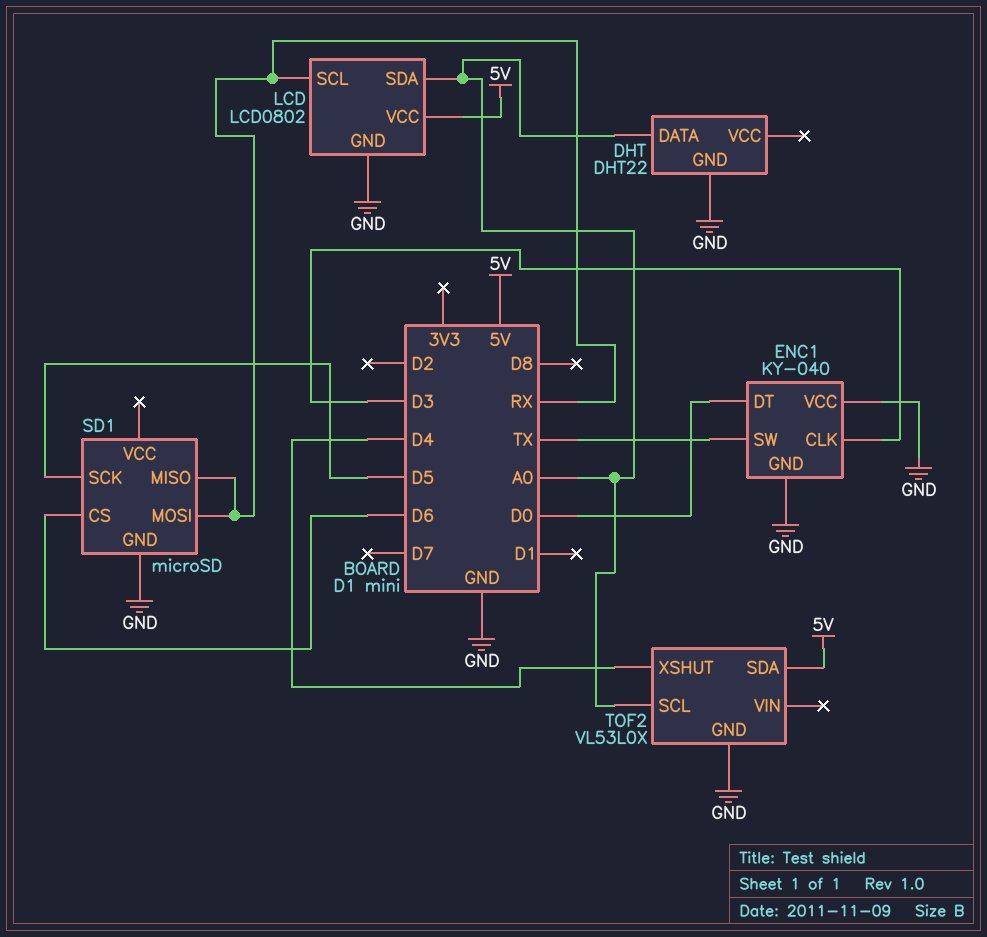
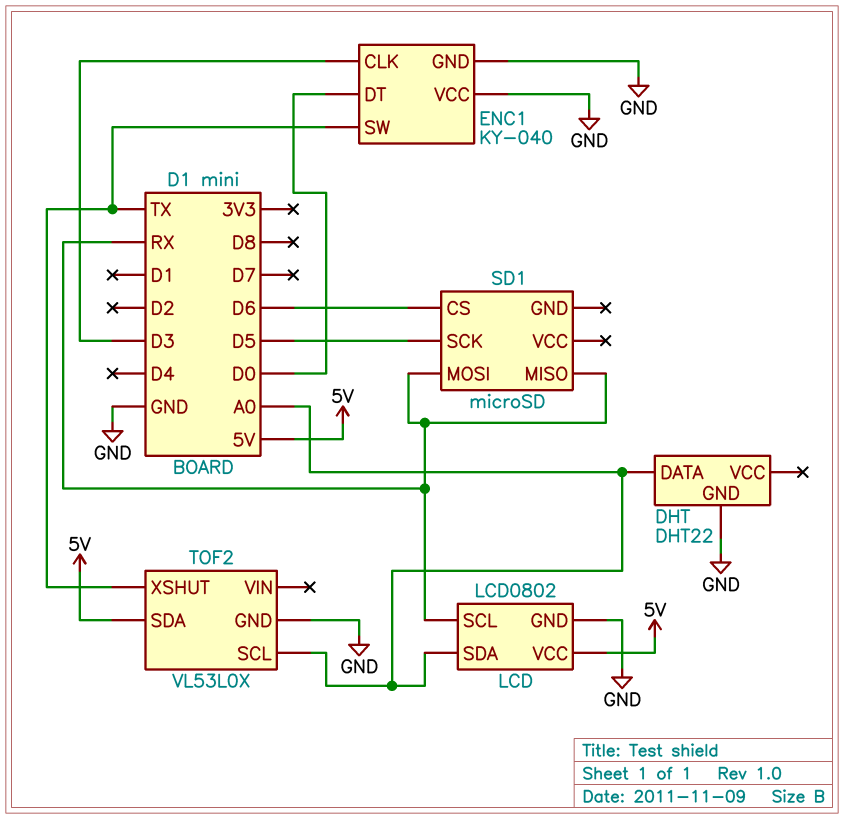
SD1 pin GND: GND -> none
TOF2 pin XSHUT: D4 -> TX

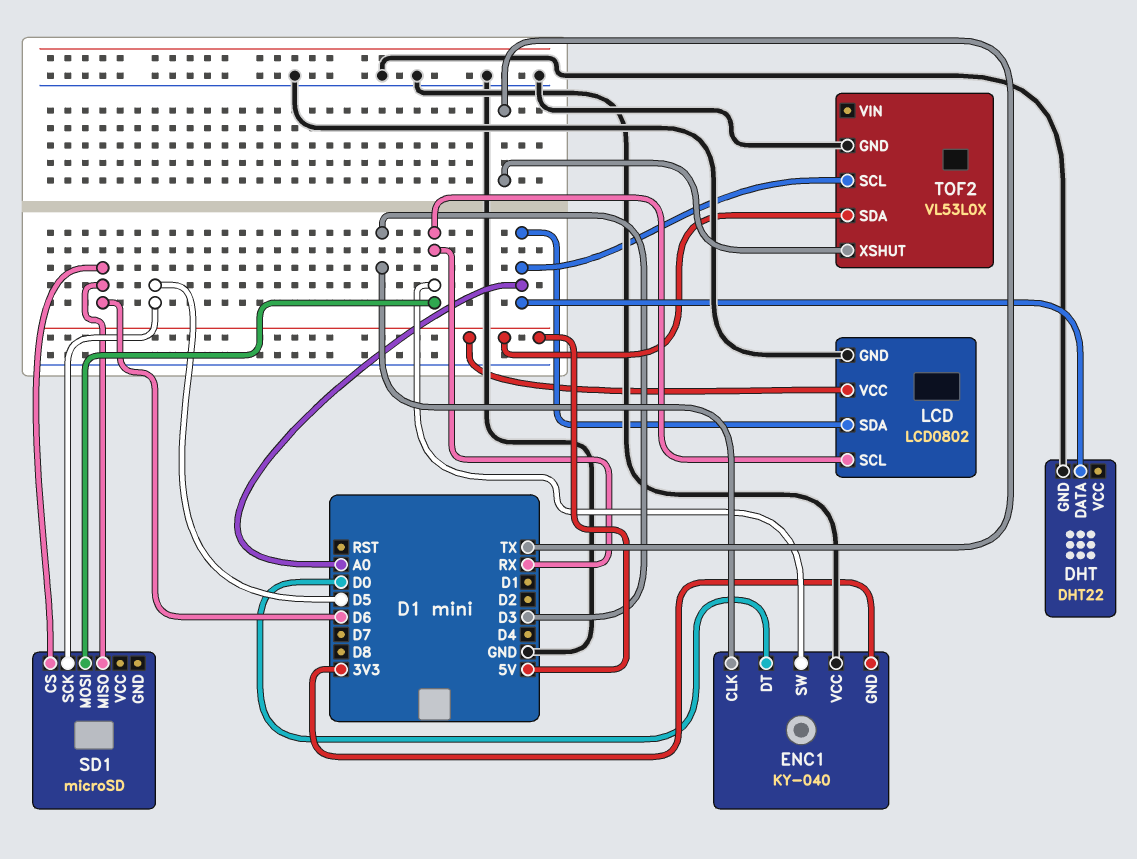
ENC1 pin GND: GND -> 3V3
ENC1 pin SW: TX -> RX
SD1 pin MISO: RX -> D6

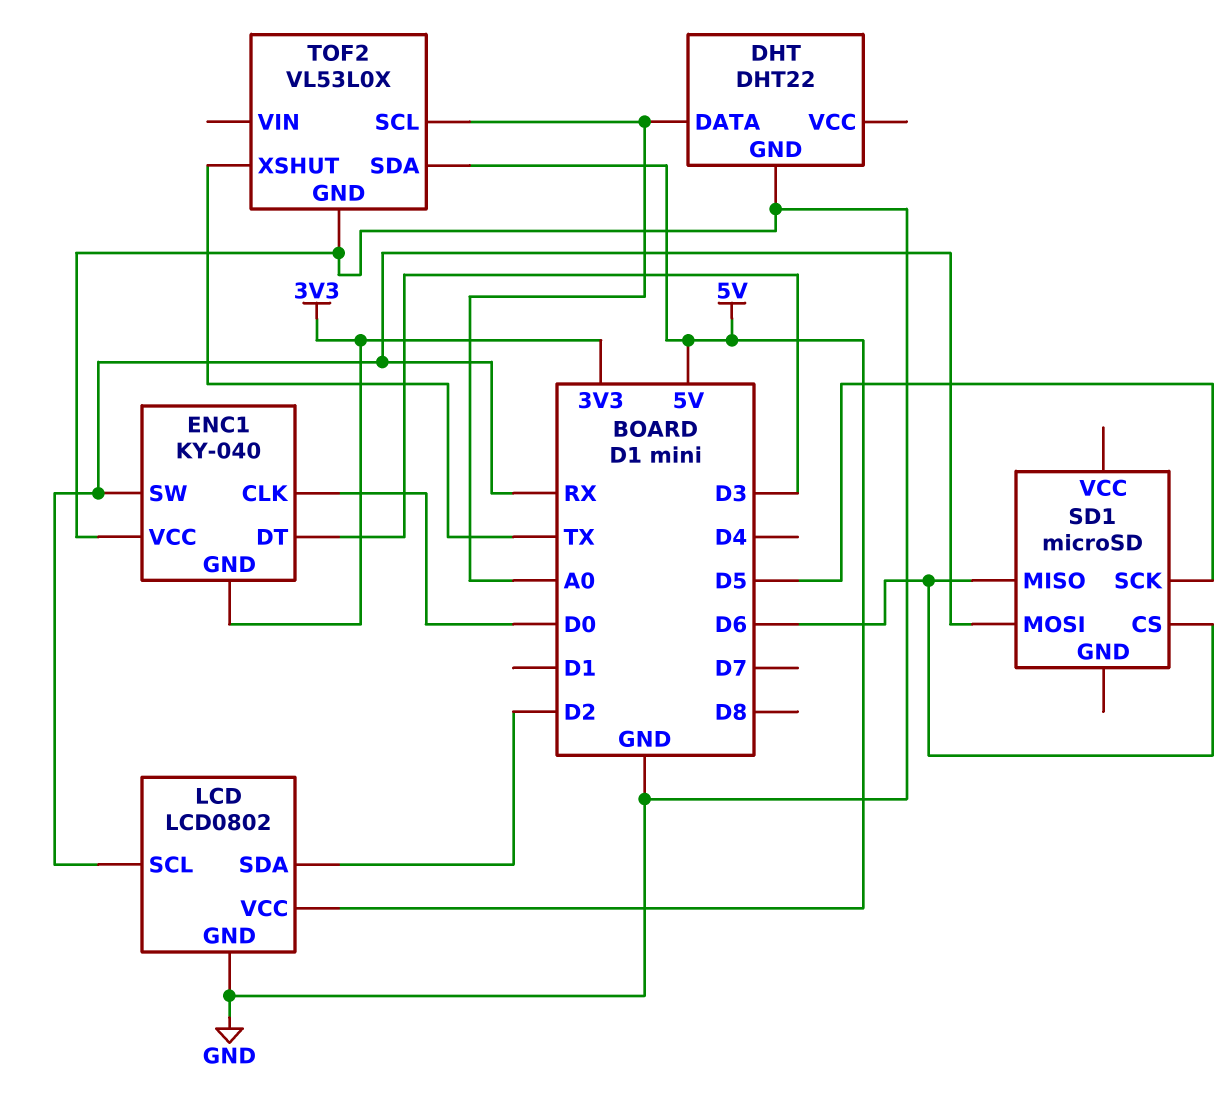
ENC1 pin CLK: D3 -> D0
ENC1 pin DT: D0 -> D3
LCD pin SDA: A0 -> D2

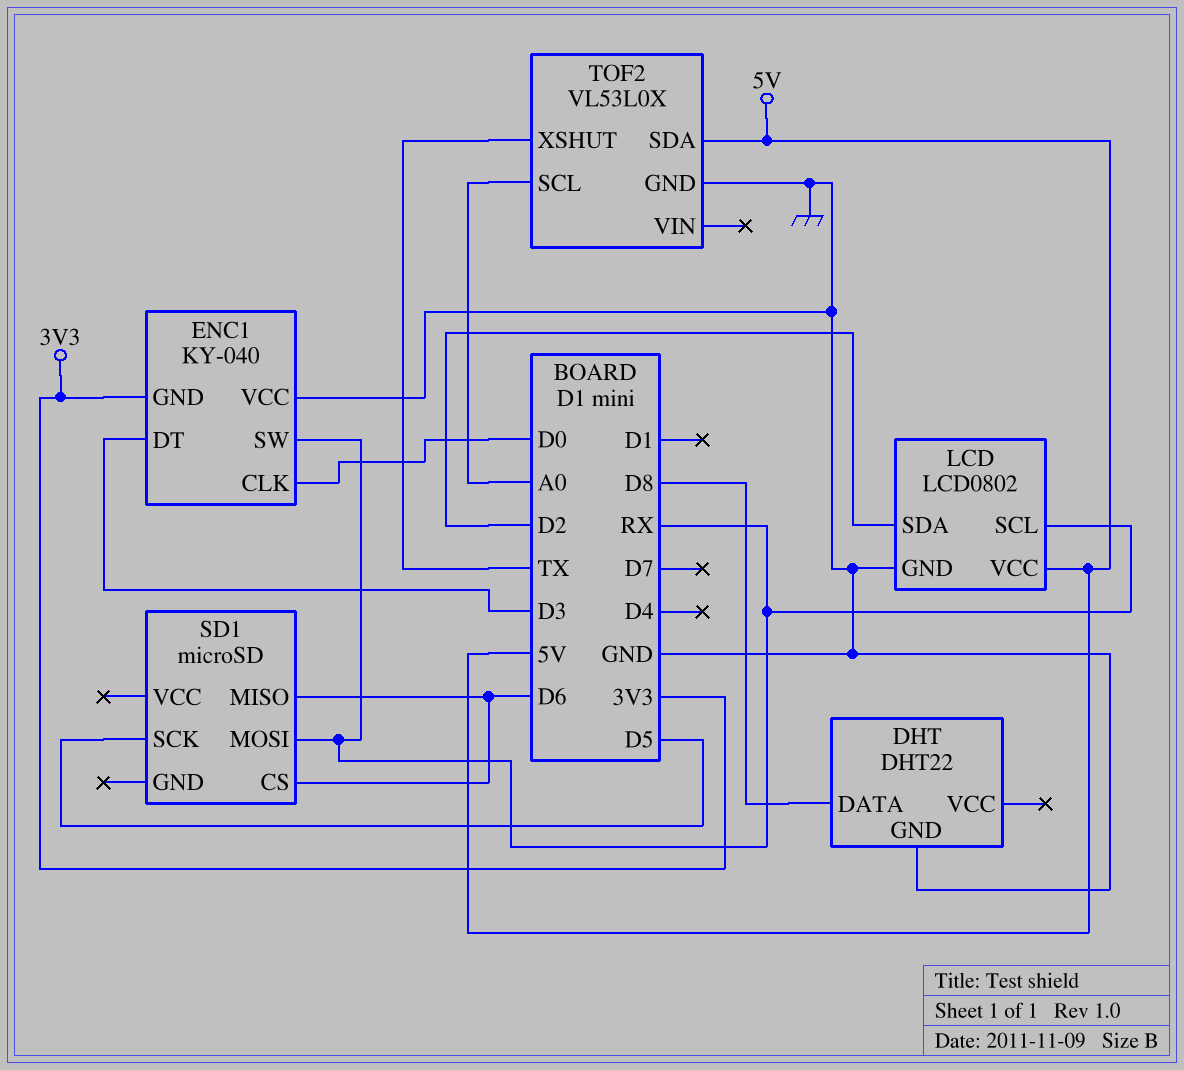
DHT pin DATA: A0 -> D8

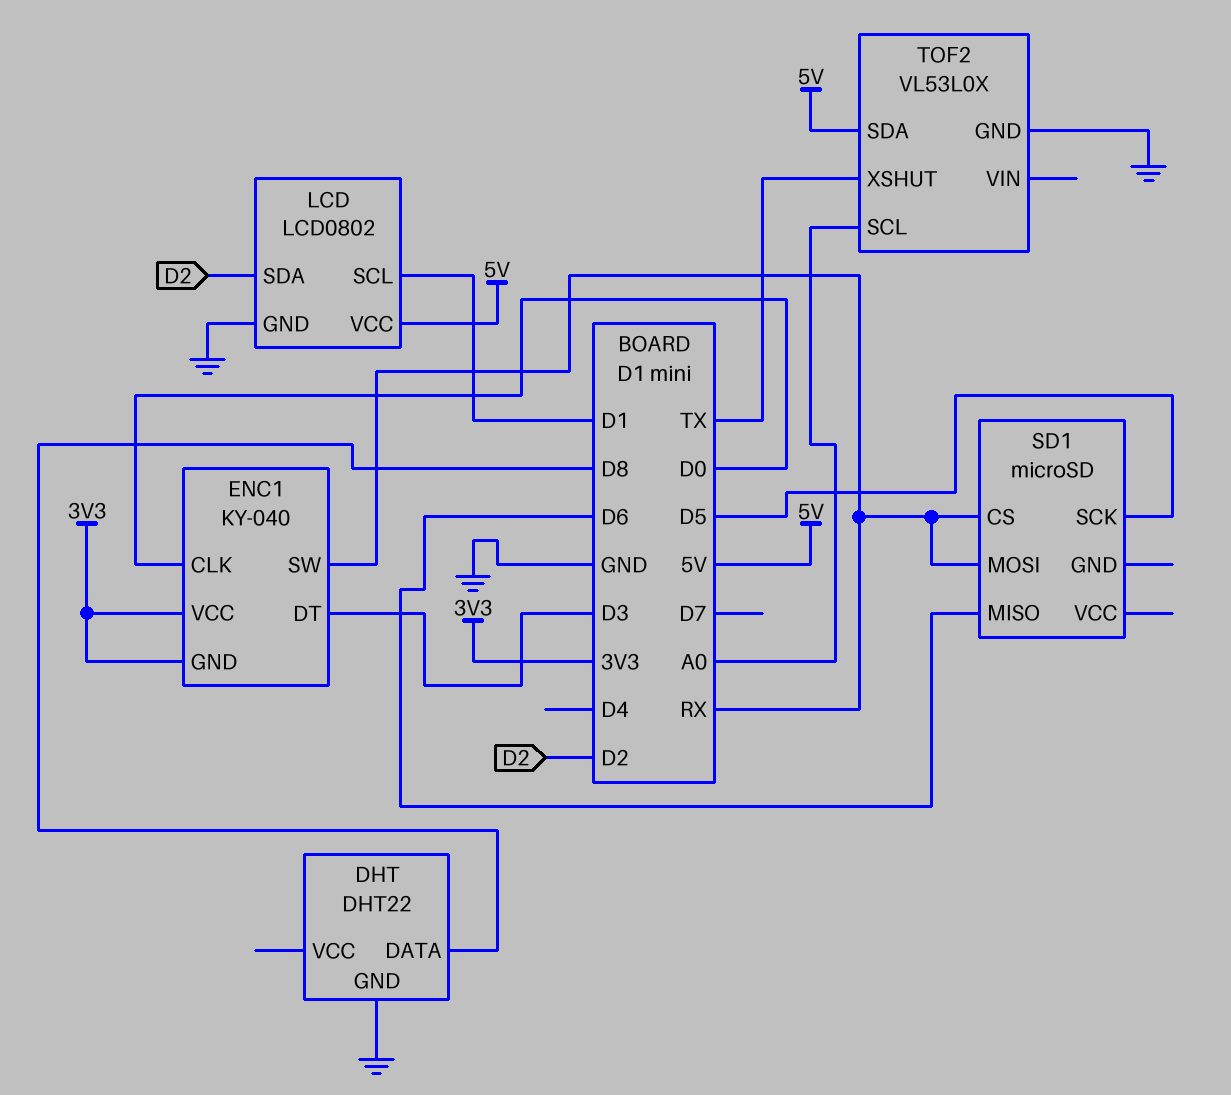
ENC1 pin VCC: GND -> 3V3
LCD pin SCL: RX -> D1
SD1 pin CS: D6 -> RX

